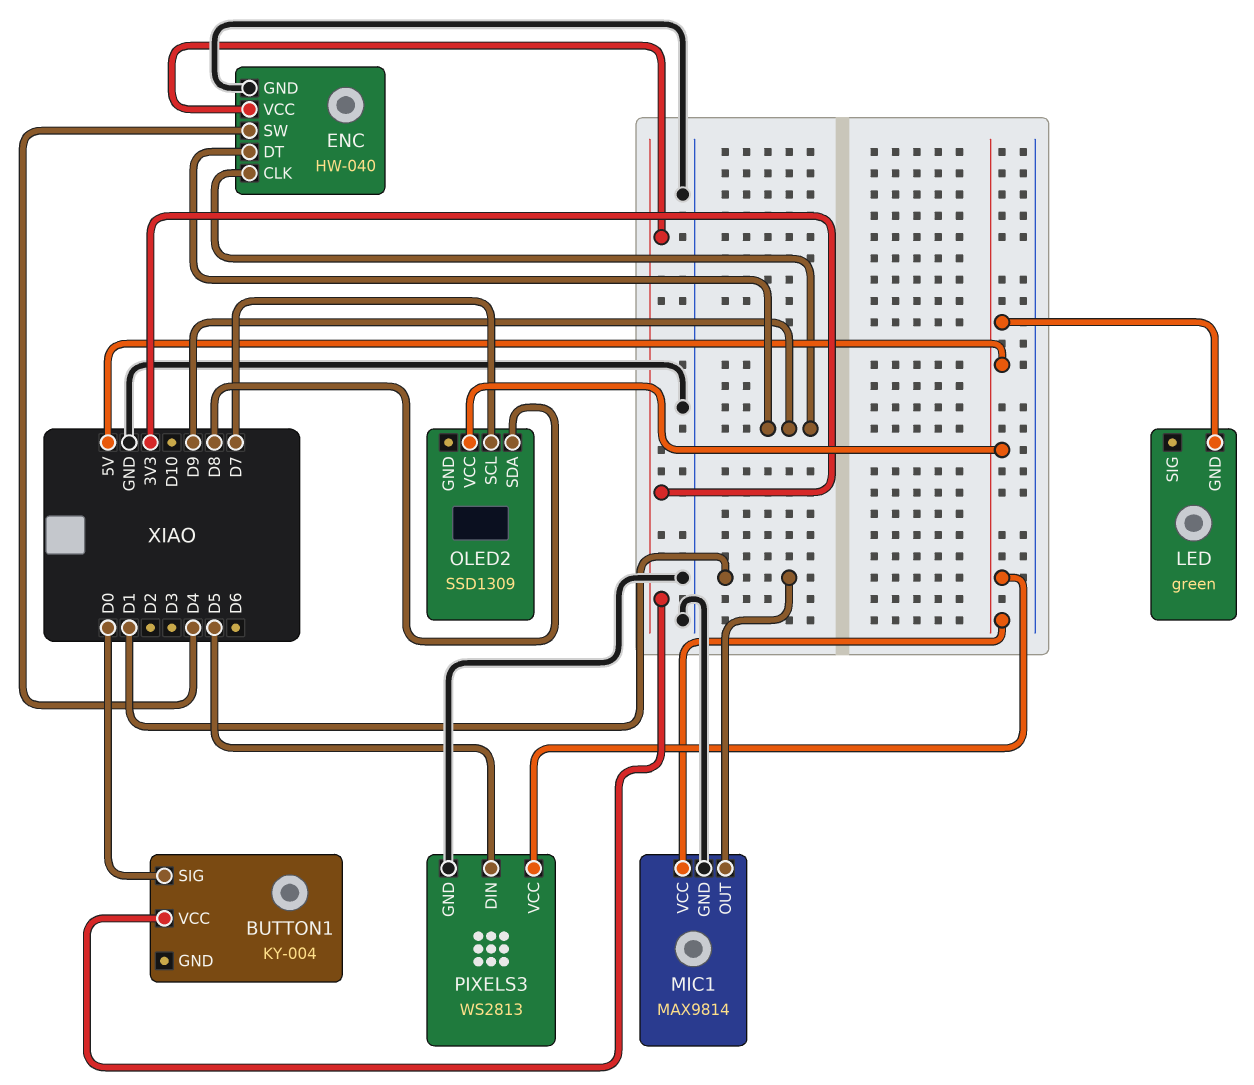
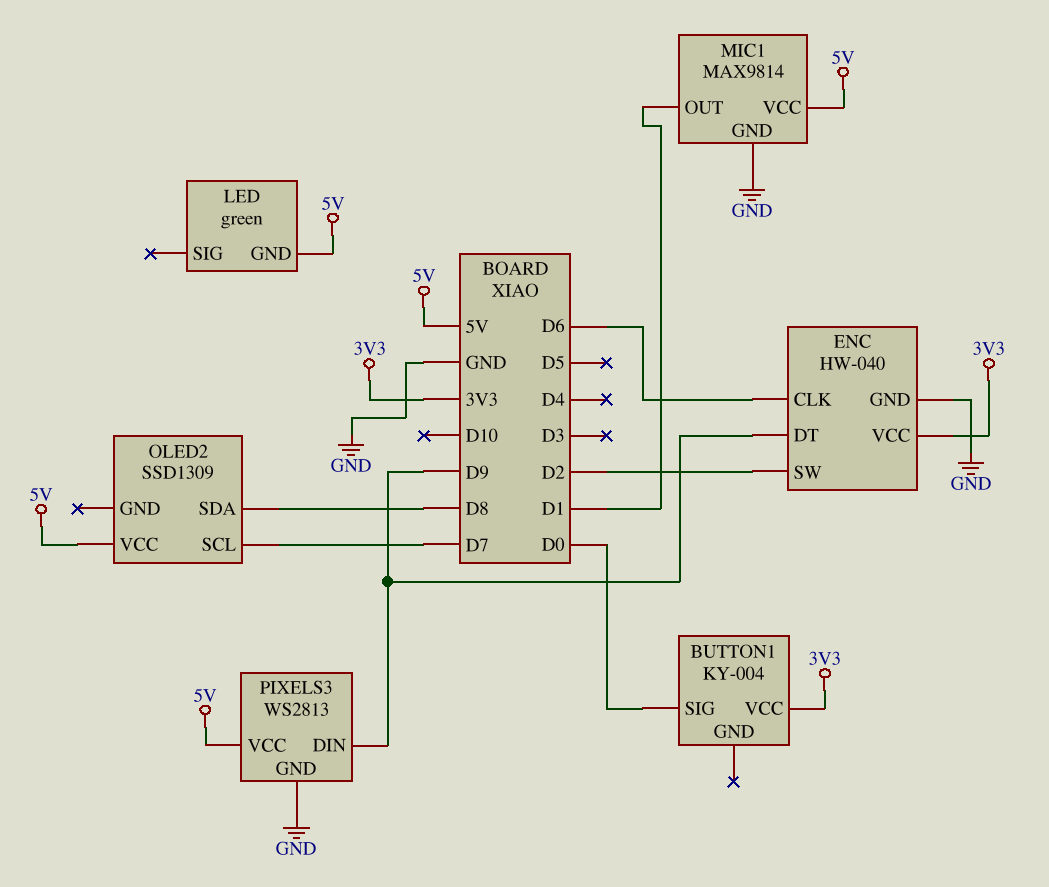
ENC pin CLK: D9 -> D6
ENC pin SW: D4 -> D2
PIXELS3 pin DIN: D5 -> D9

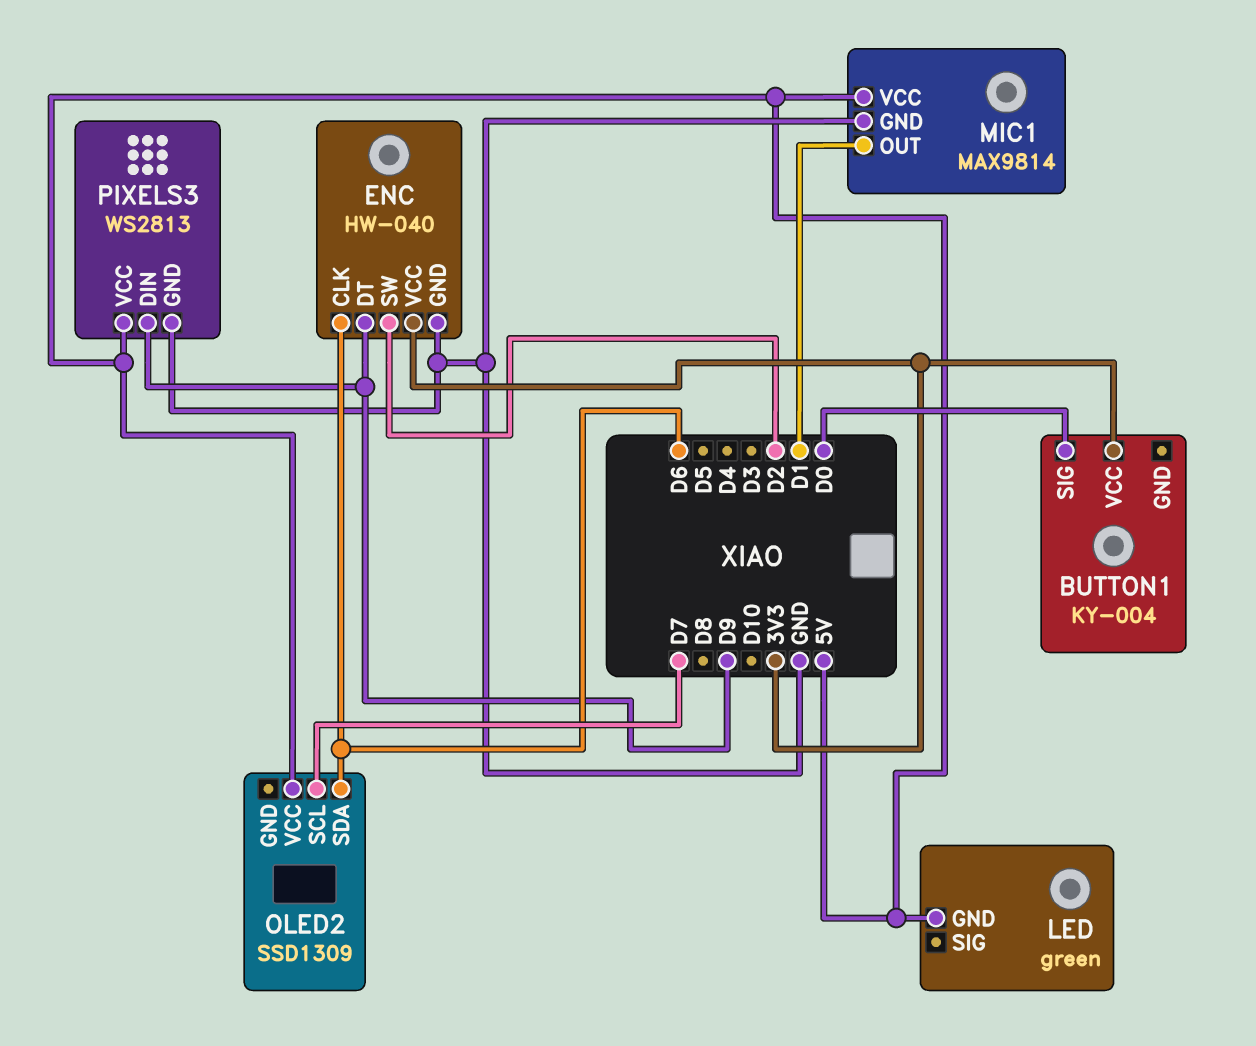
OLED2 pin SDA: D8 -> D6

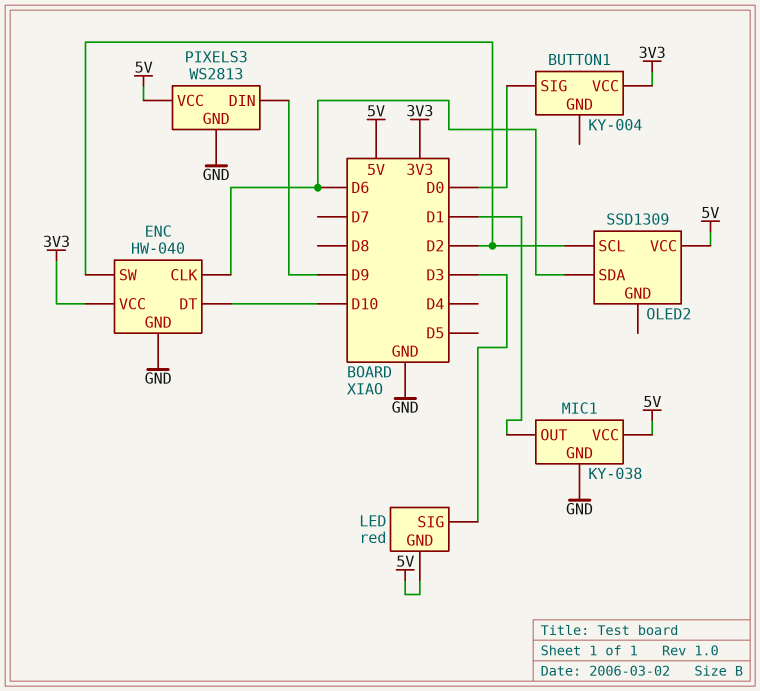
ENC pin DT: D9 -> D10
LED: green -> red
LED pin SIG: none -> D3
MIC1: MAX9814 -> KY-038
OLED2 pin SCL: D7 -> D2

